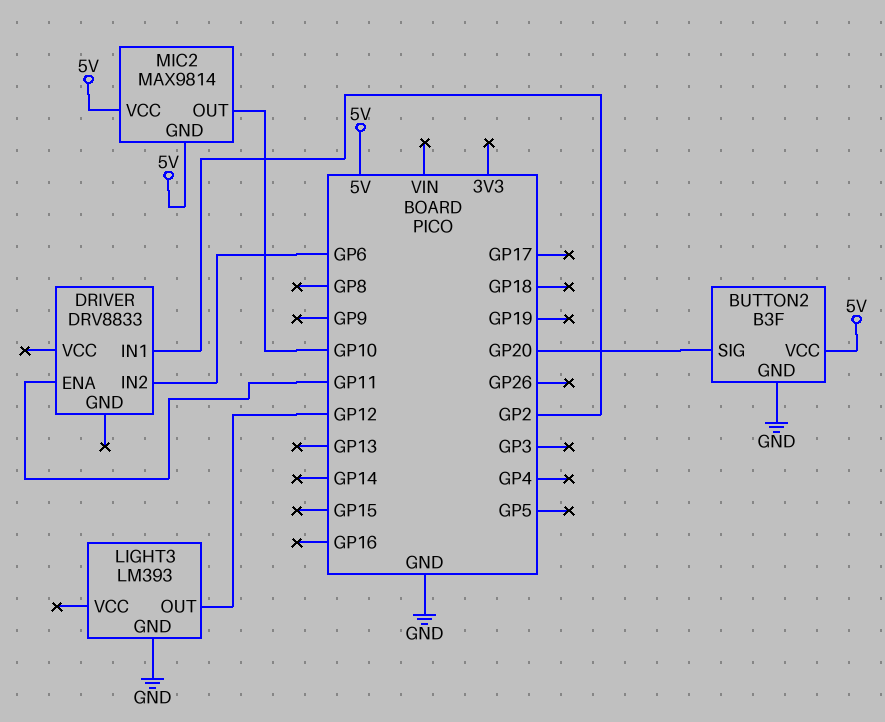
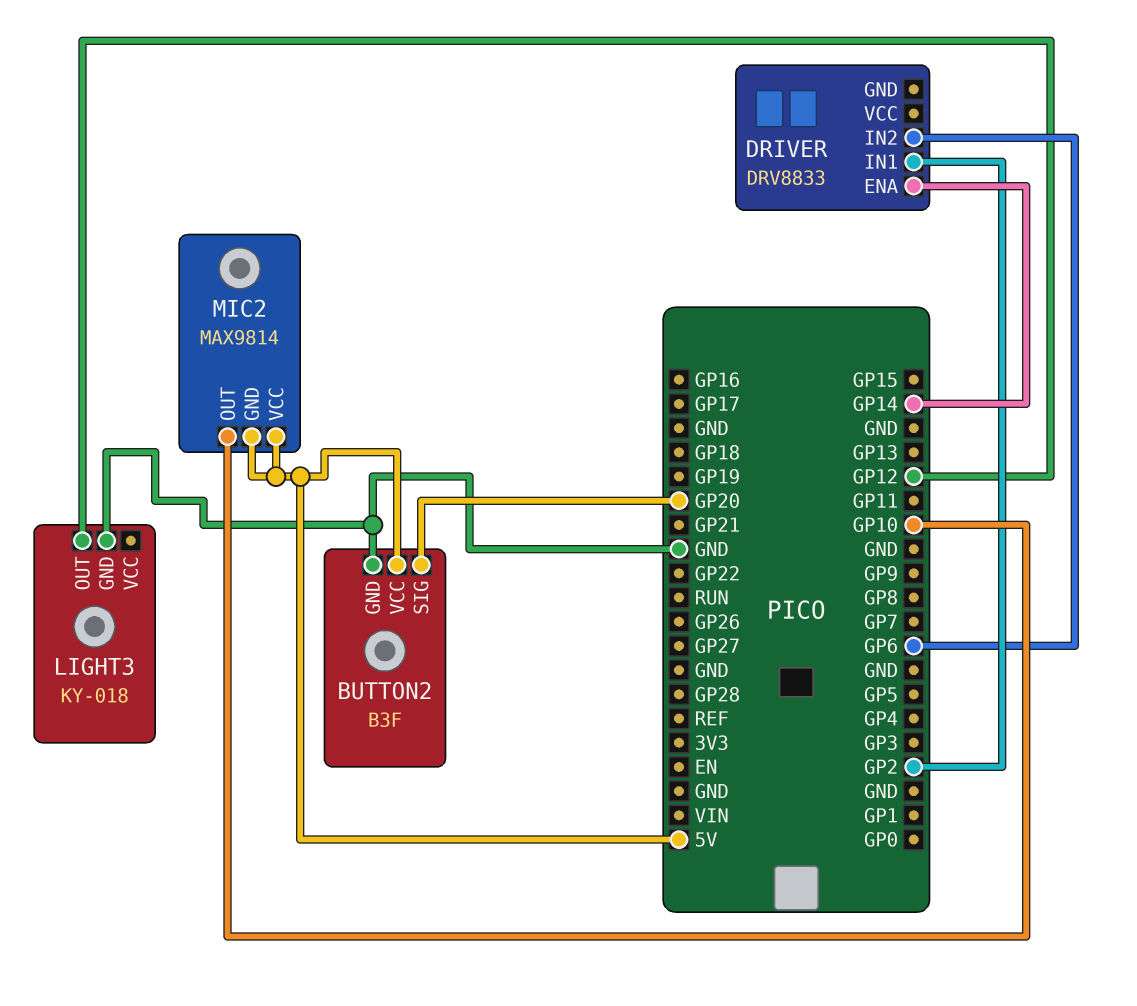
DRIVER pin ENA: GP11 -> GP14
LIGHT3: LM393 -> KY-018

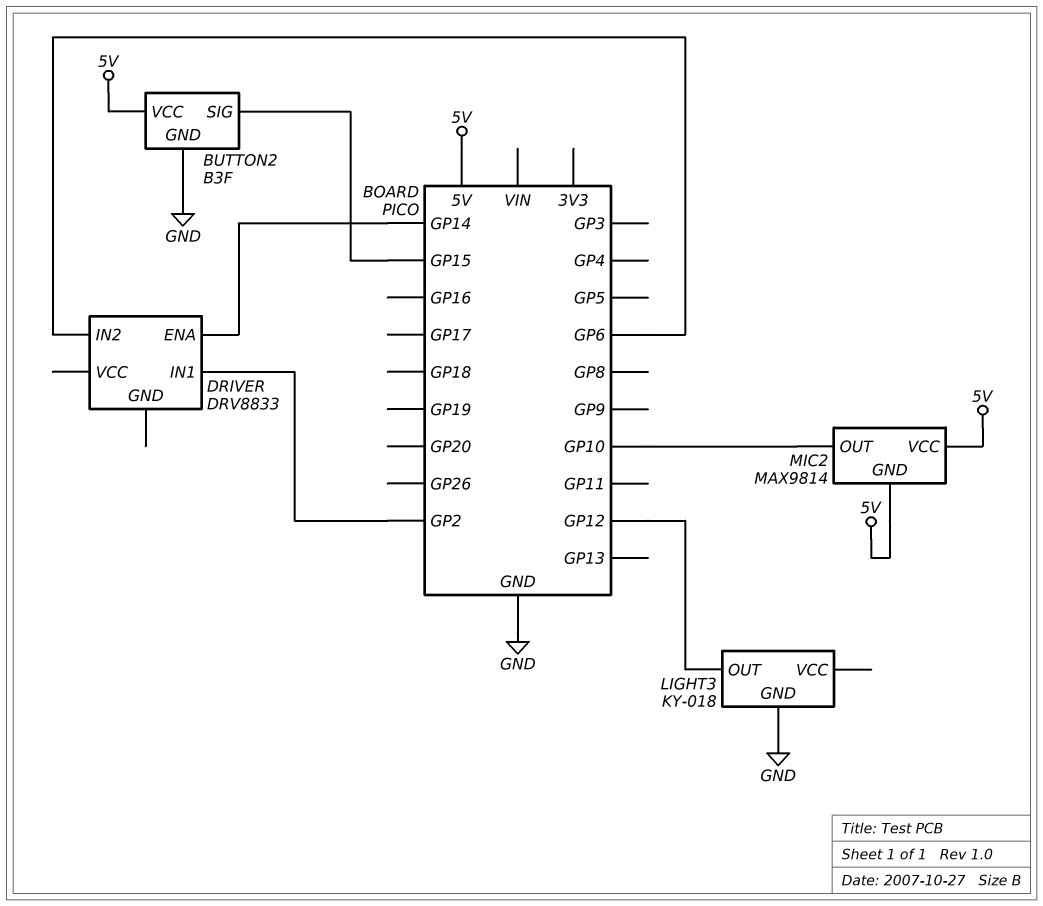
BUTTON2 pin SIG: GP20 -> GP15

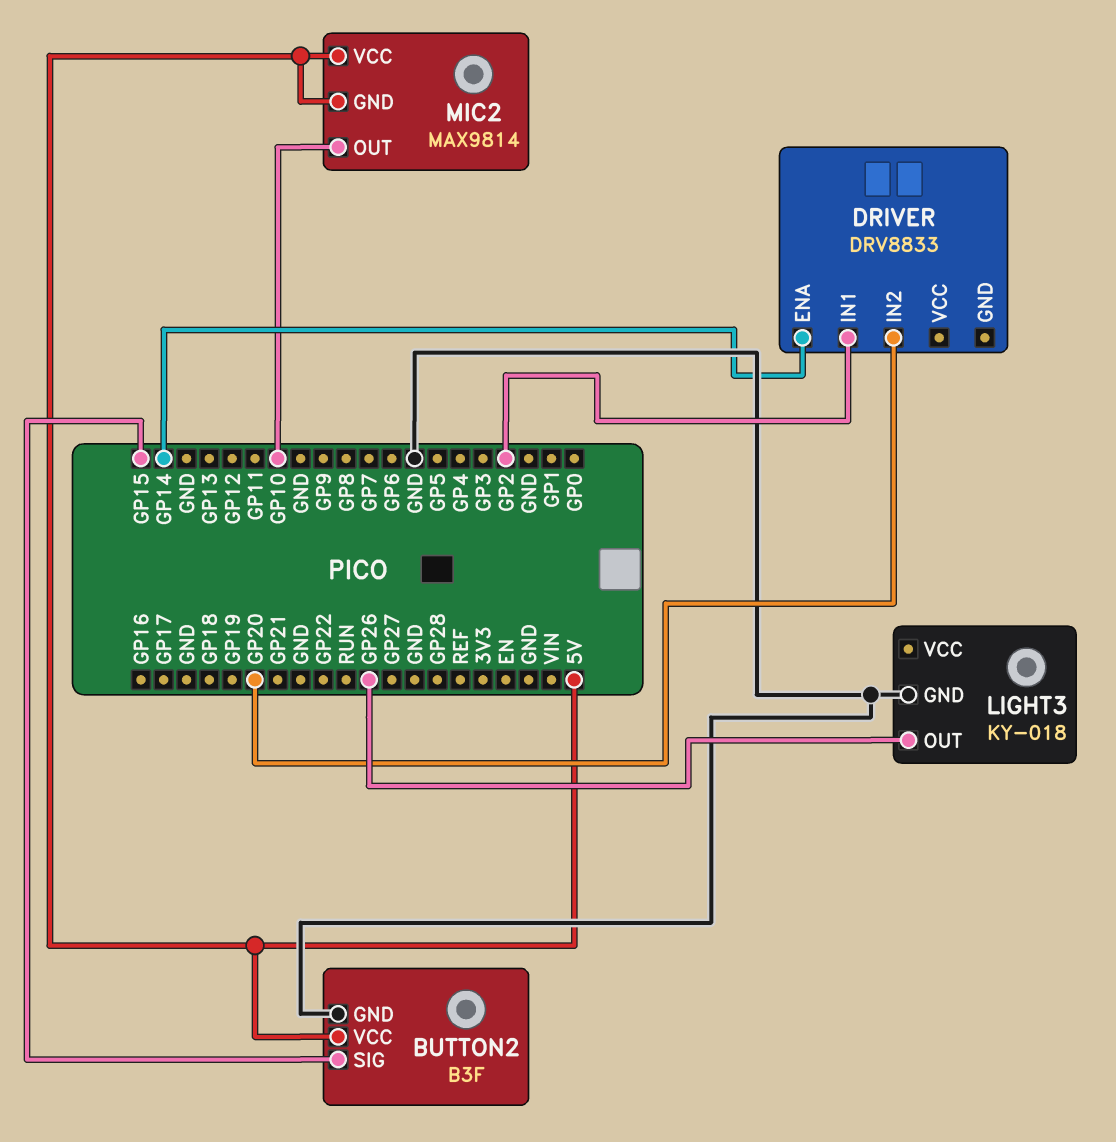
DRIVER pin IN2: GP6 -> GP20
LIGHT3 pin OUT: GP12 -> GP26

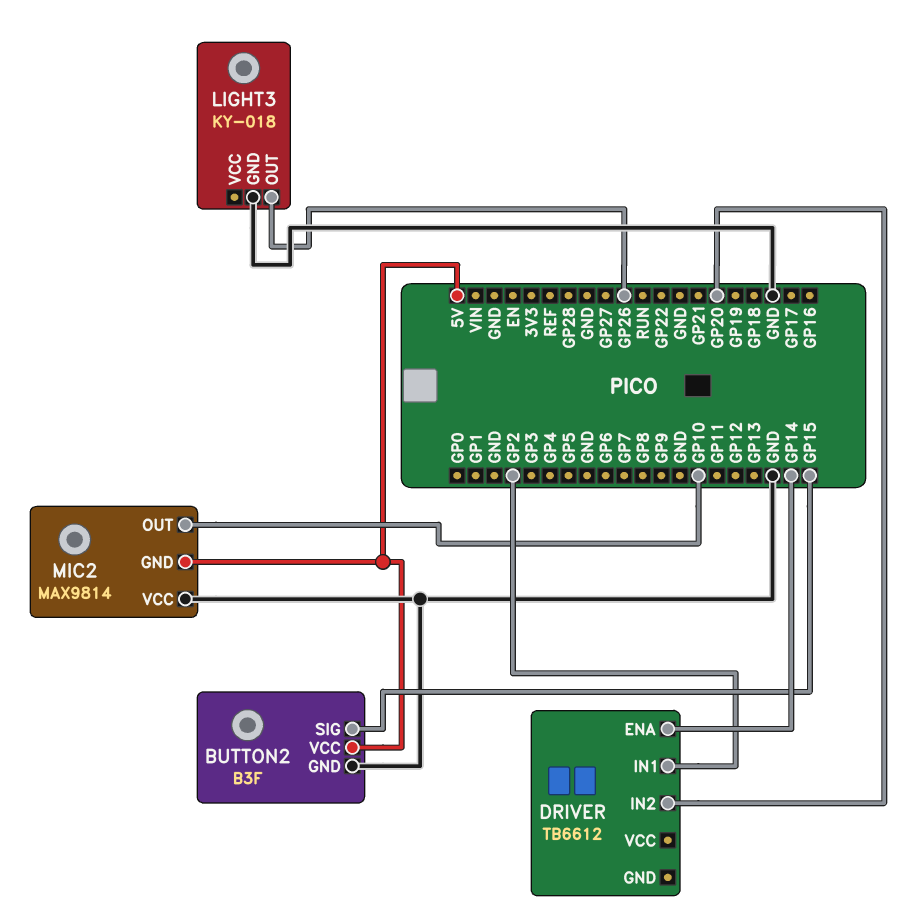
DRIVER: DRV8833 -> TB6612
MIC2 pin VCC: 5V -> GND

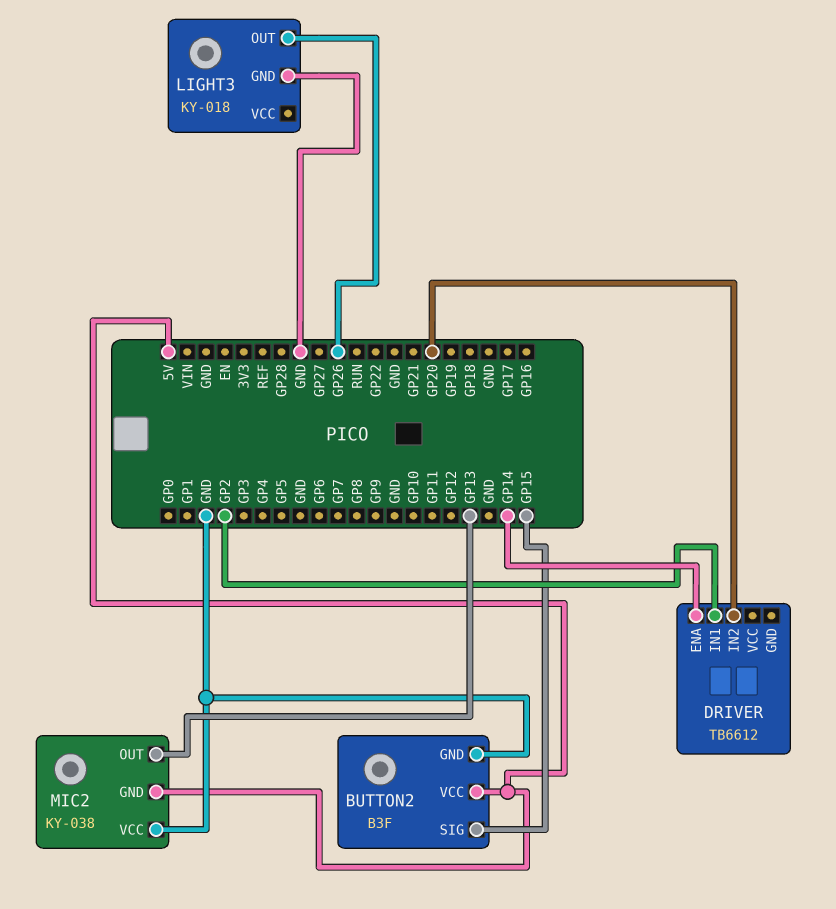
MIC2: MAX9814 -> KY-038
MIC2 pin OUT: GP10 -> GP13

